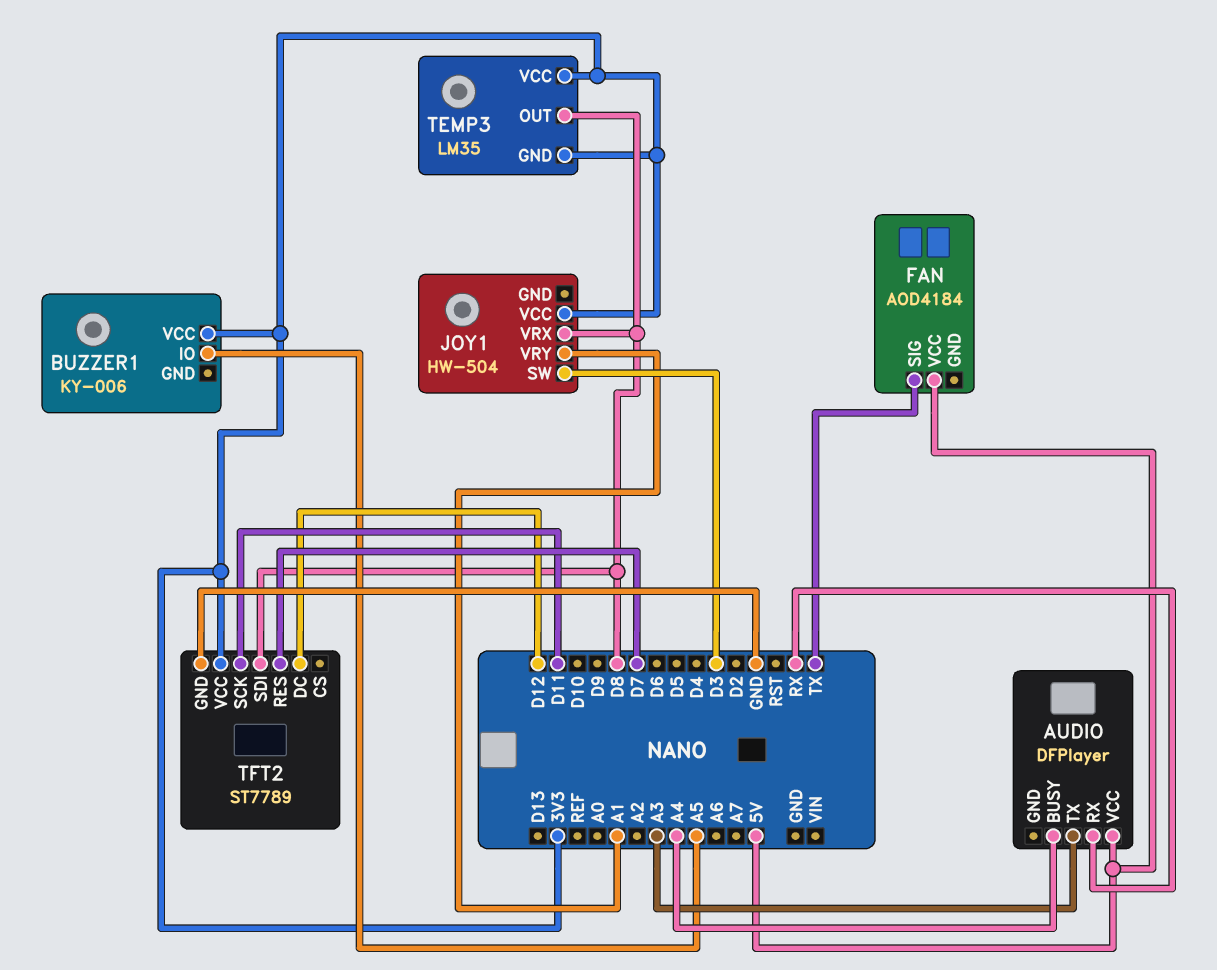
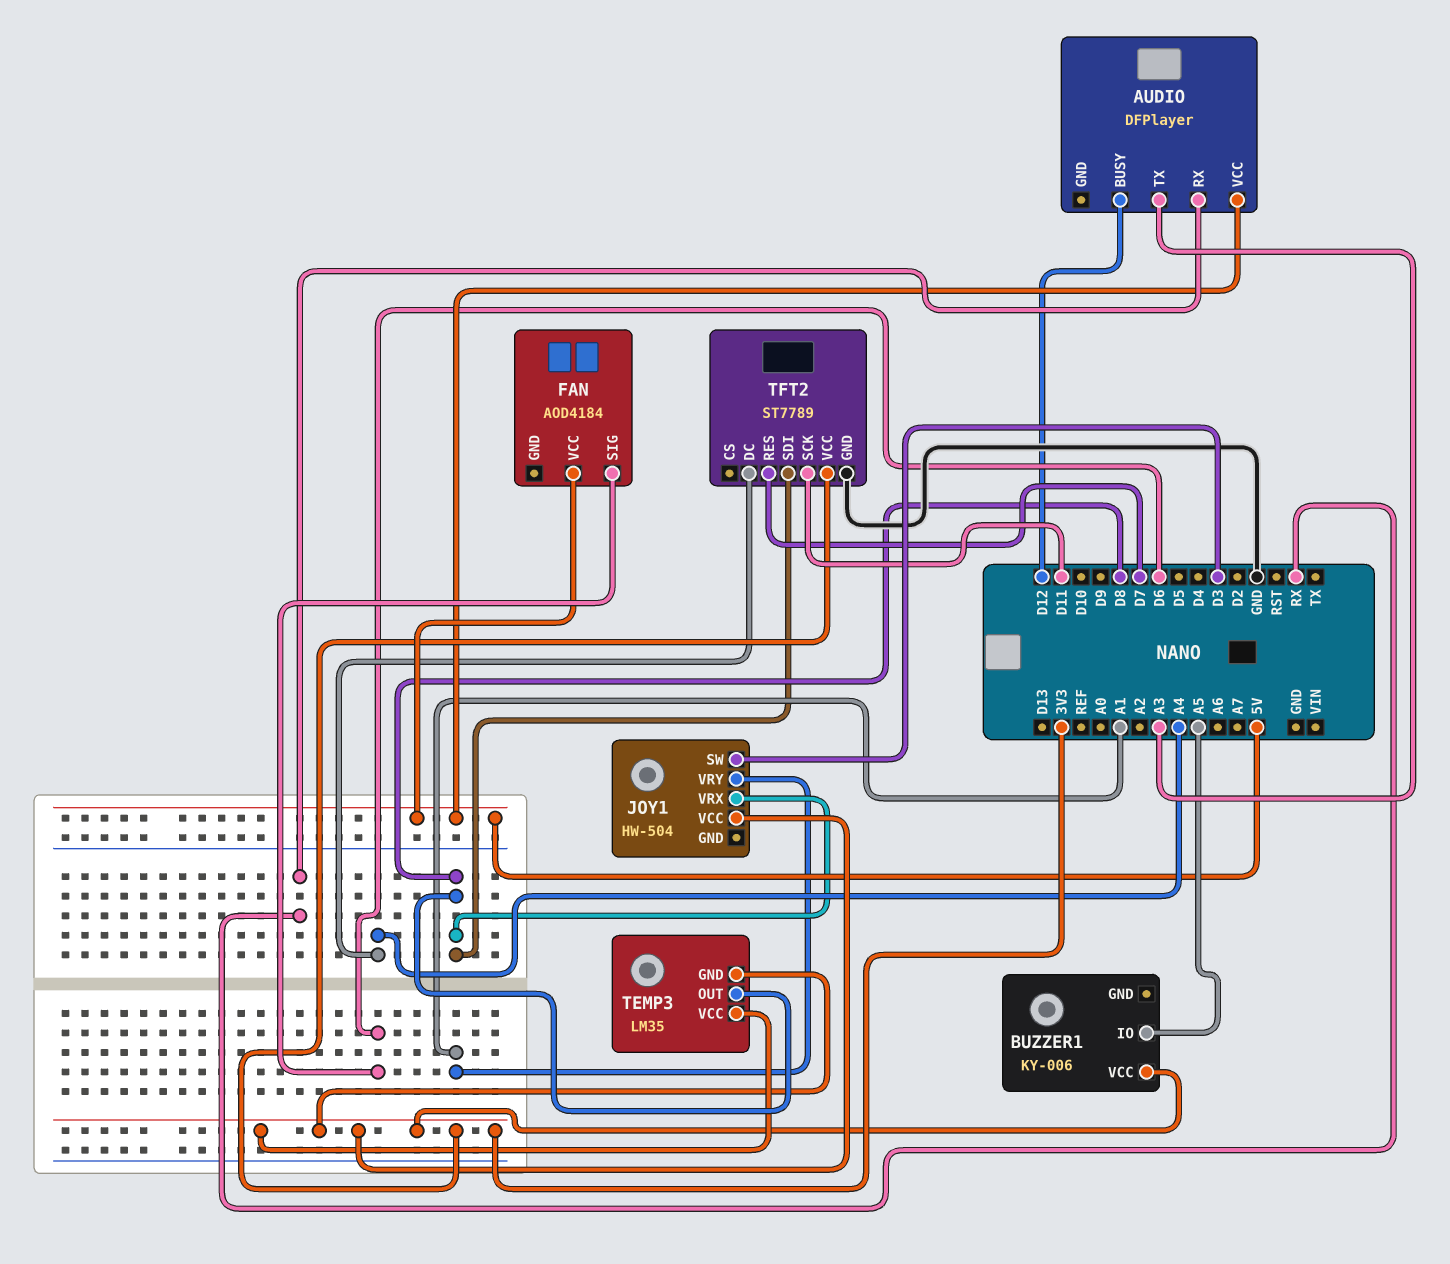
AUDIO pin BUSY: A4 -> D12
FAN pin SIG: TX -> D6
TFT2 pin DC: D12 -> A4

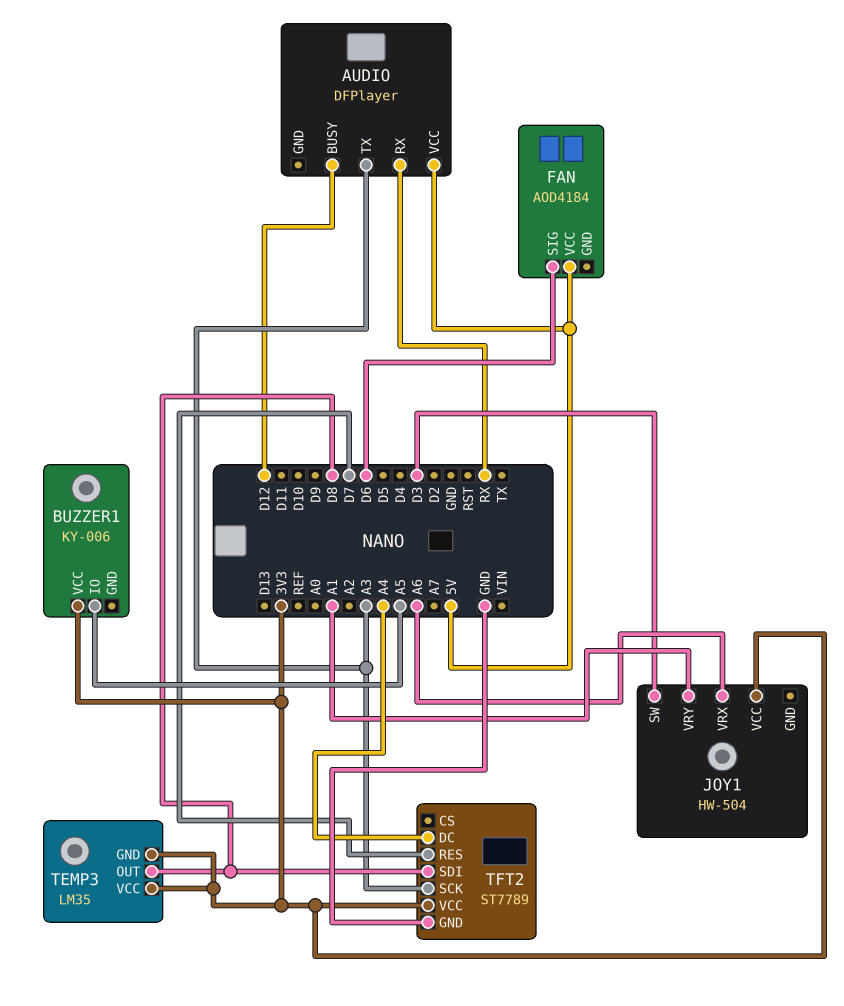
JOY1 pin VRX: D8 -> A6
TFT2 pin SCK: D11 -> A3

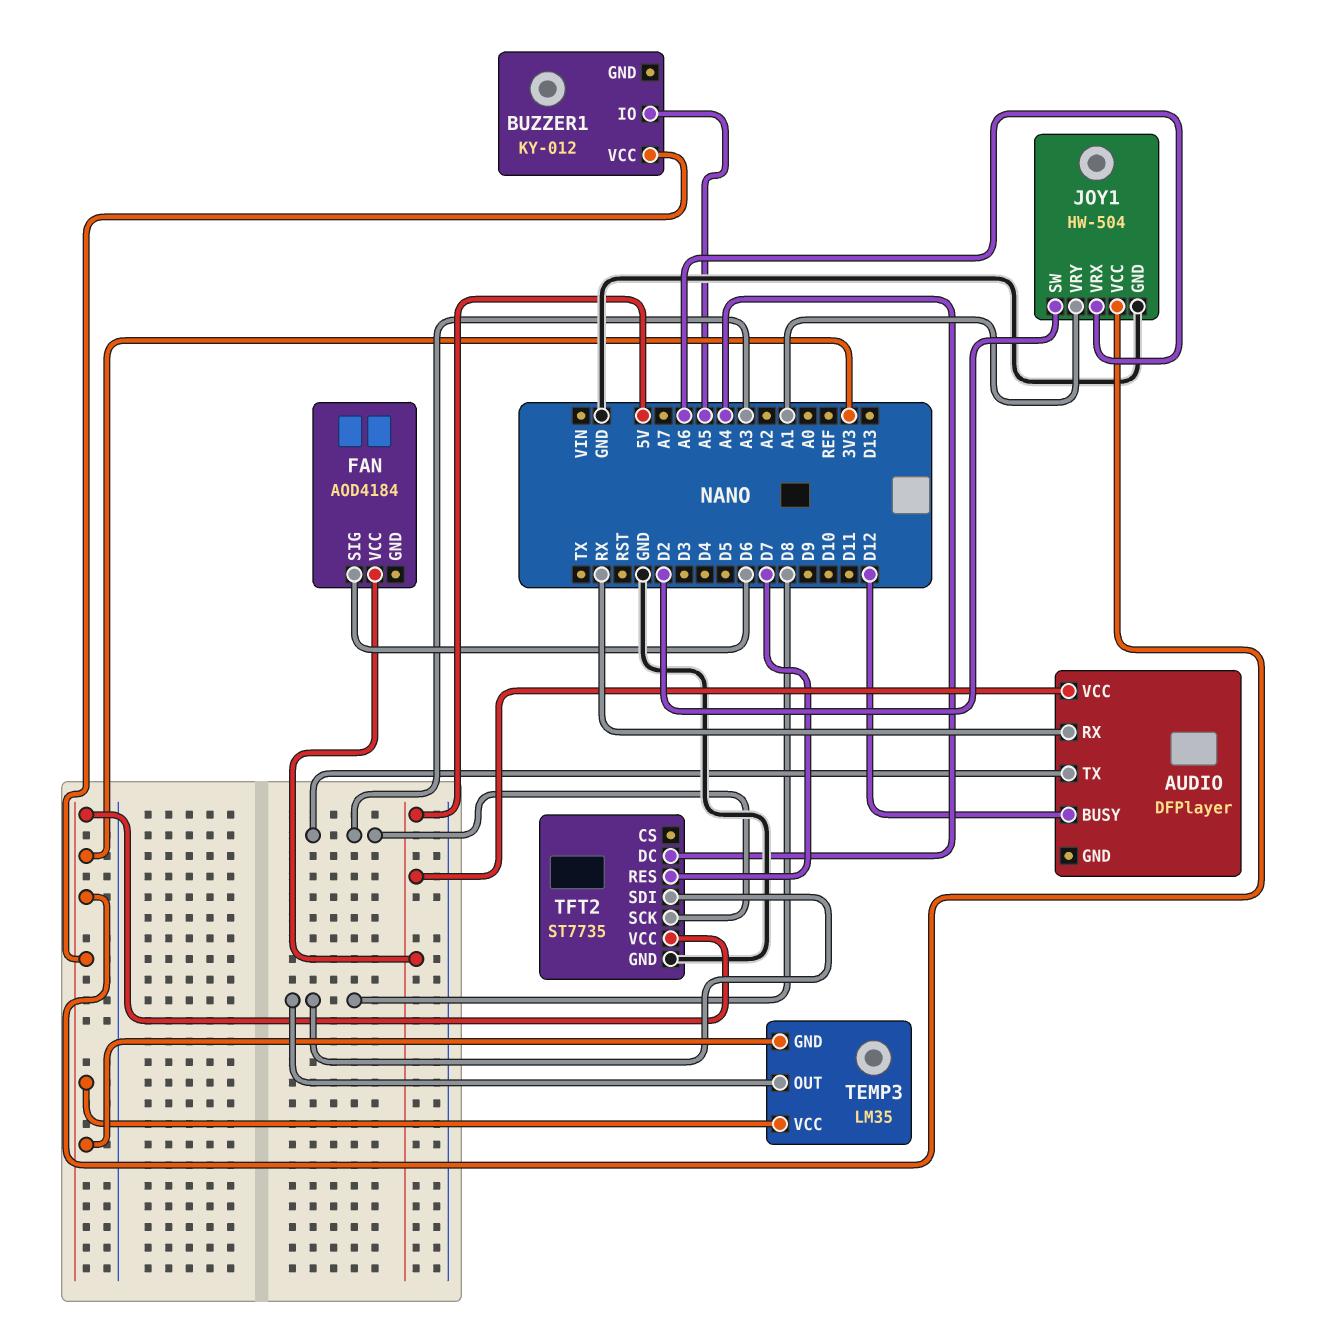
BUZZER1: KY-006 -> KY-012
JOY1 pin GND: none -> GND
JOY1 pin SW: D3 -> D2
TFT2: ST7789 -> ST7735

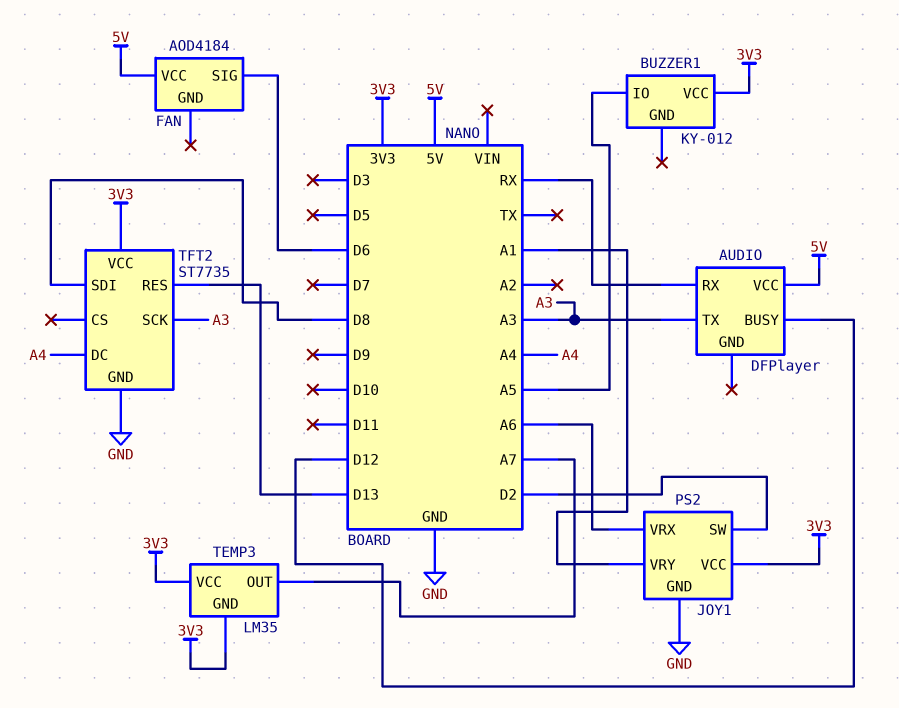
JOY1: HW-504 -> PS2
TEMP3 pin OUT: D8 -> A7
TFT2 pin RES: D7 -> D13

